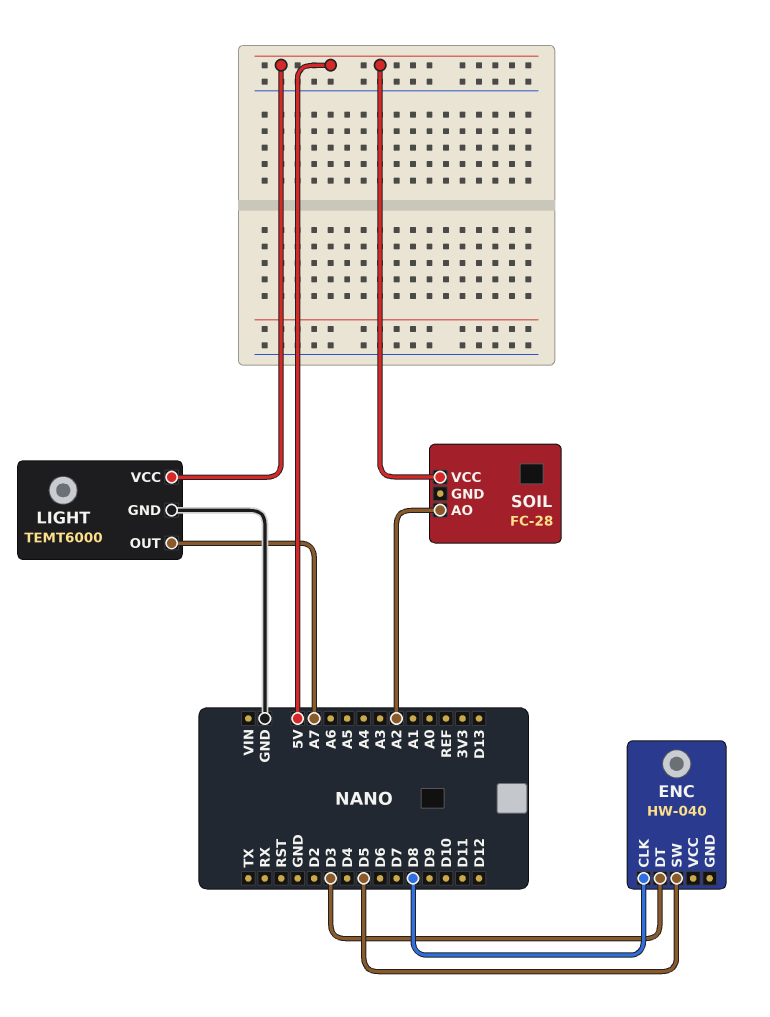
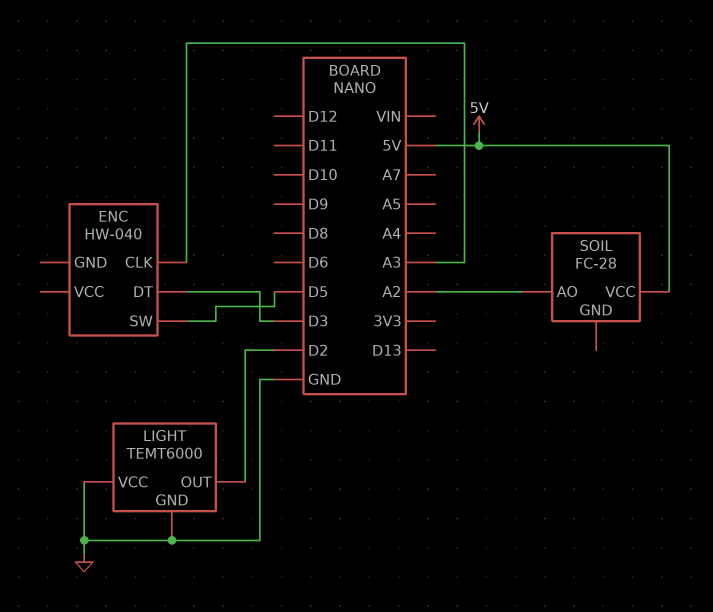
ENC pin CLK: D8 -> A3
LIGHT pin OUT: A7 -> D2
LIGHT pin VCC: 5V -> GND

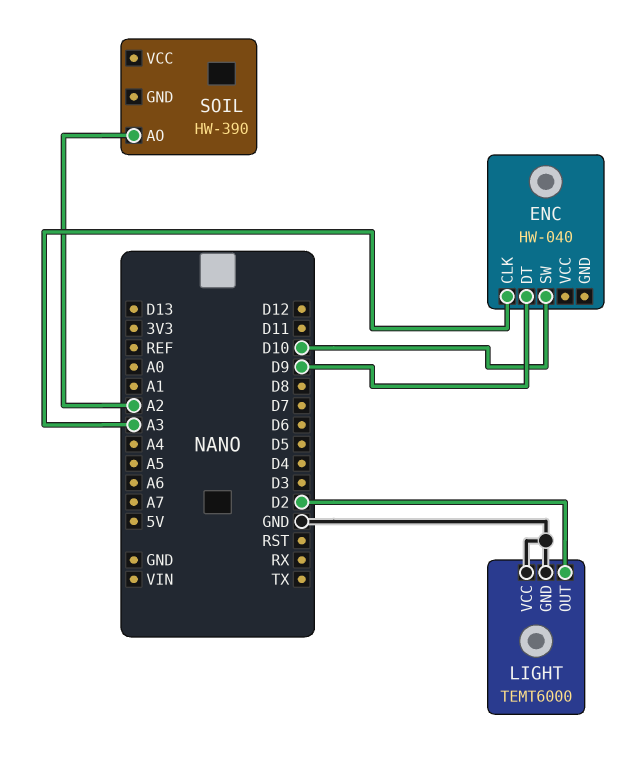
ENC pin DT: D3 -> D9
ENC pin SW: D5 -> D10
SOIL: FC-28 -> HW-390
SOIL pin VCC: 5V -> none

